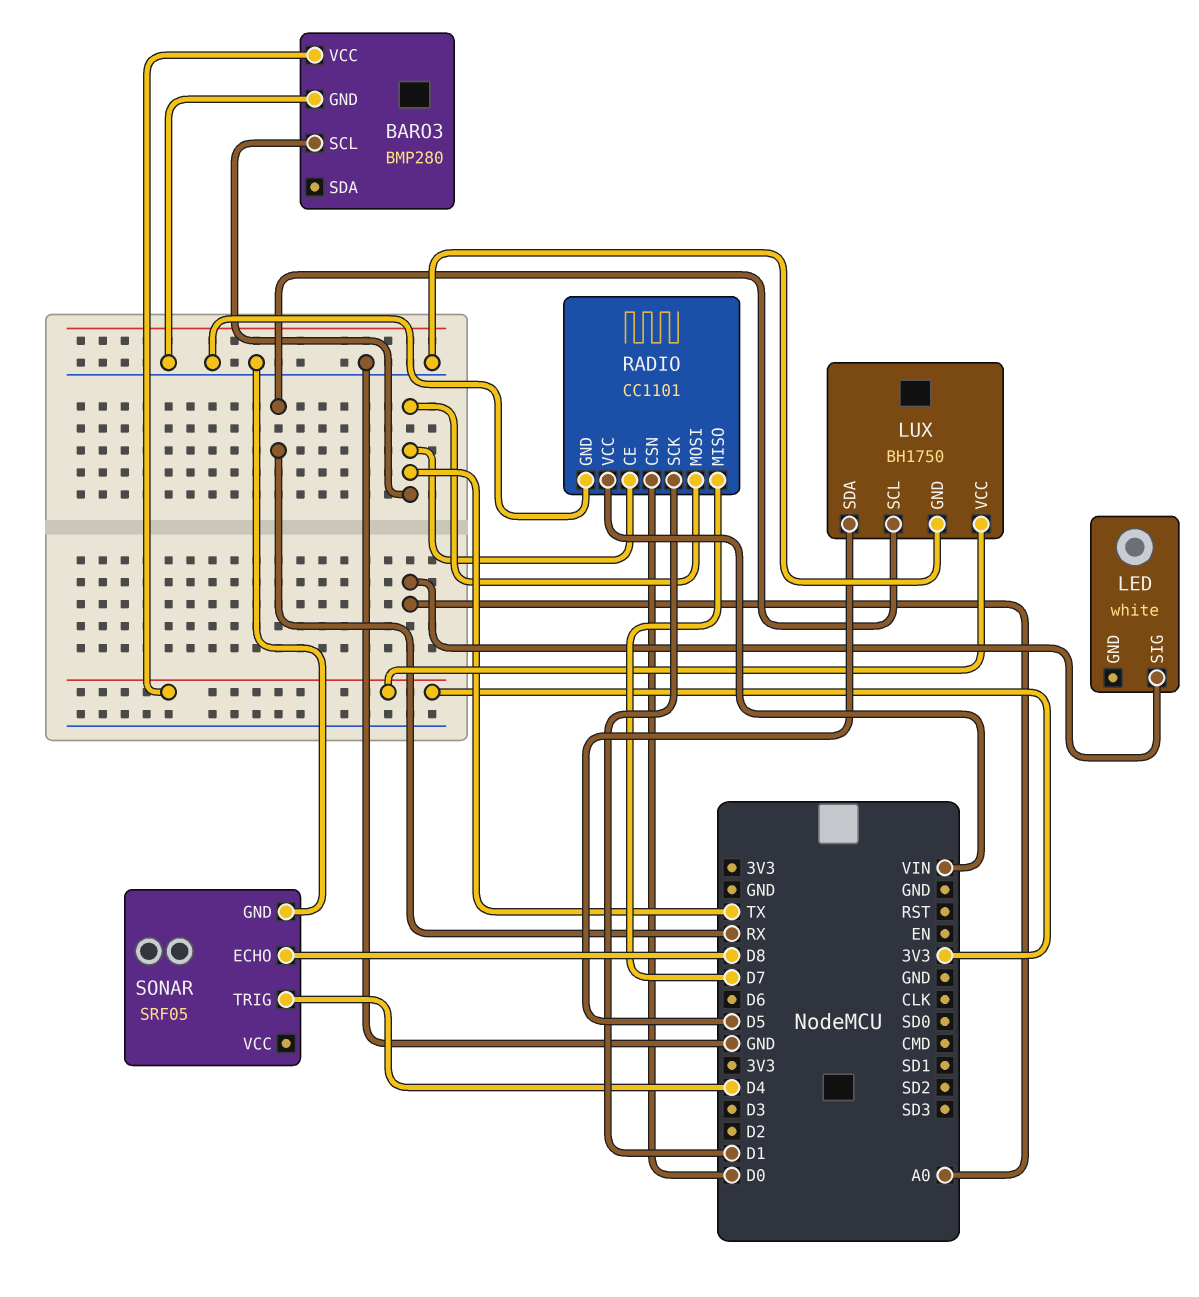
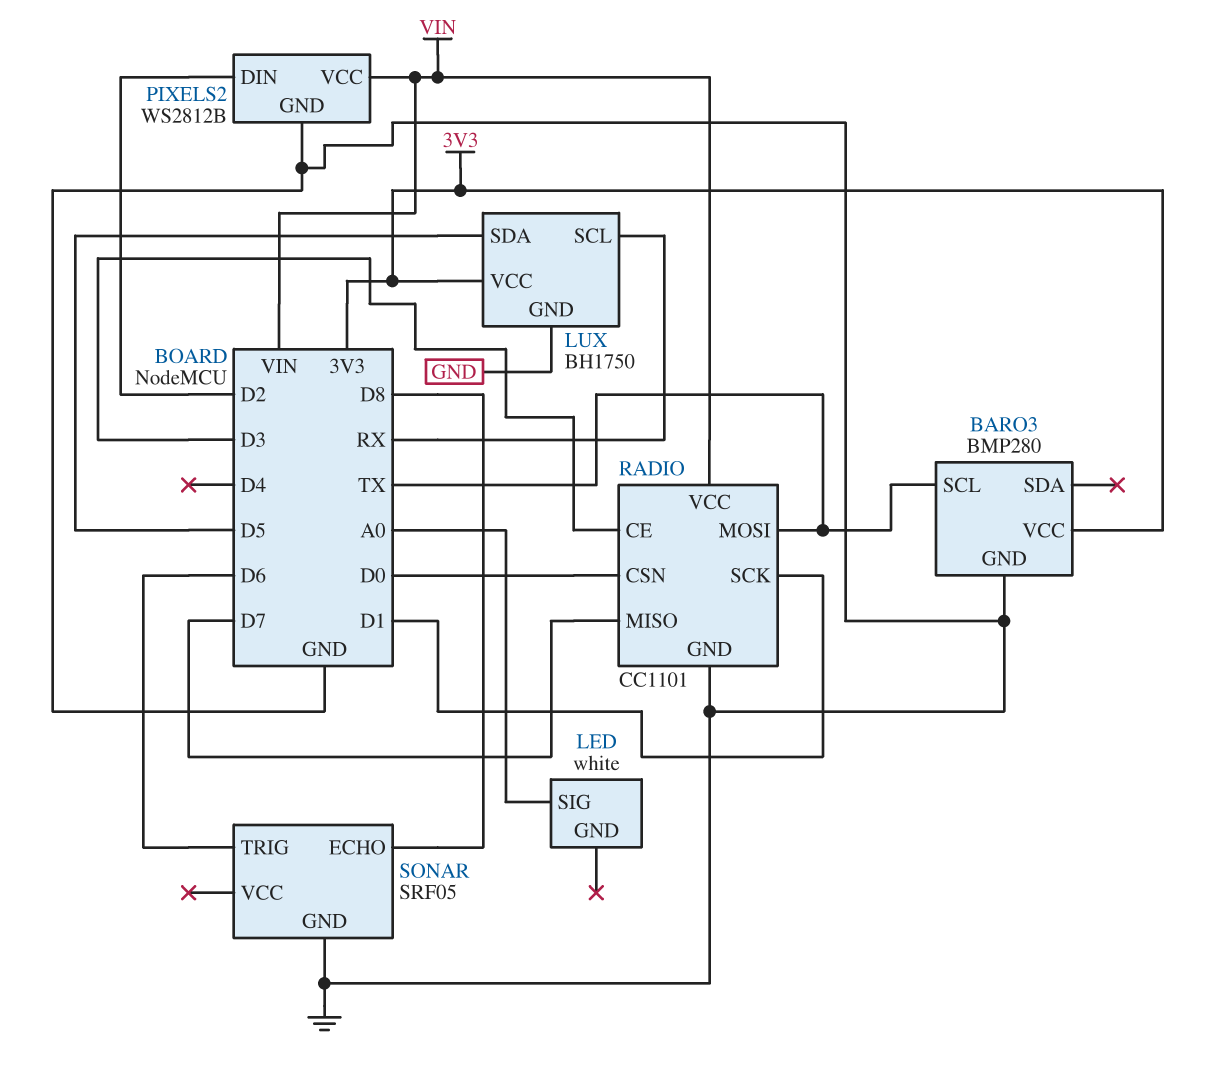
PIXELS2: none -> WS2812B
PIXELS2 pin DIN: none -> D2
PIXELS2 pin GND: none -> GND
PIXELS2 pin VCC: none -> VIN
RADIO pin CE: TX -> D3
SONAR pin TRIG: D4 -> D6

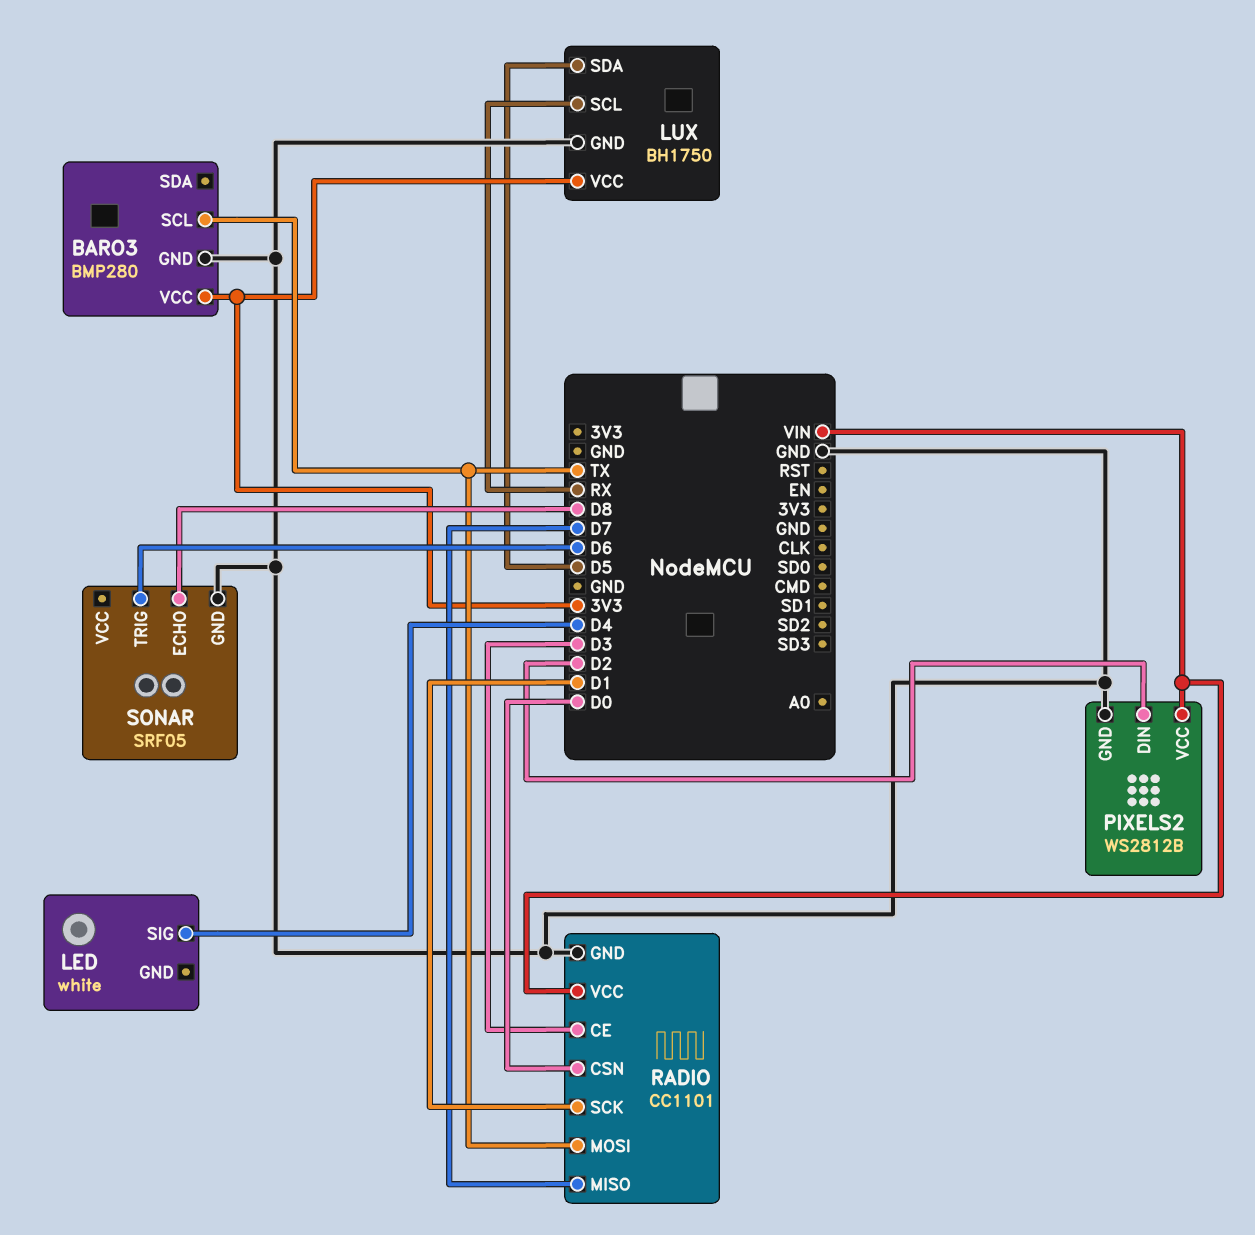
LED pin SIG: A0 -> D4

